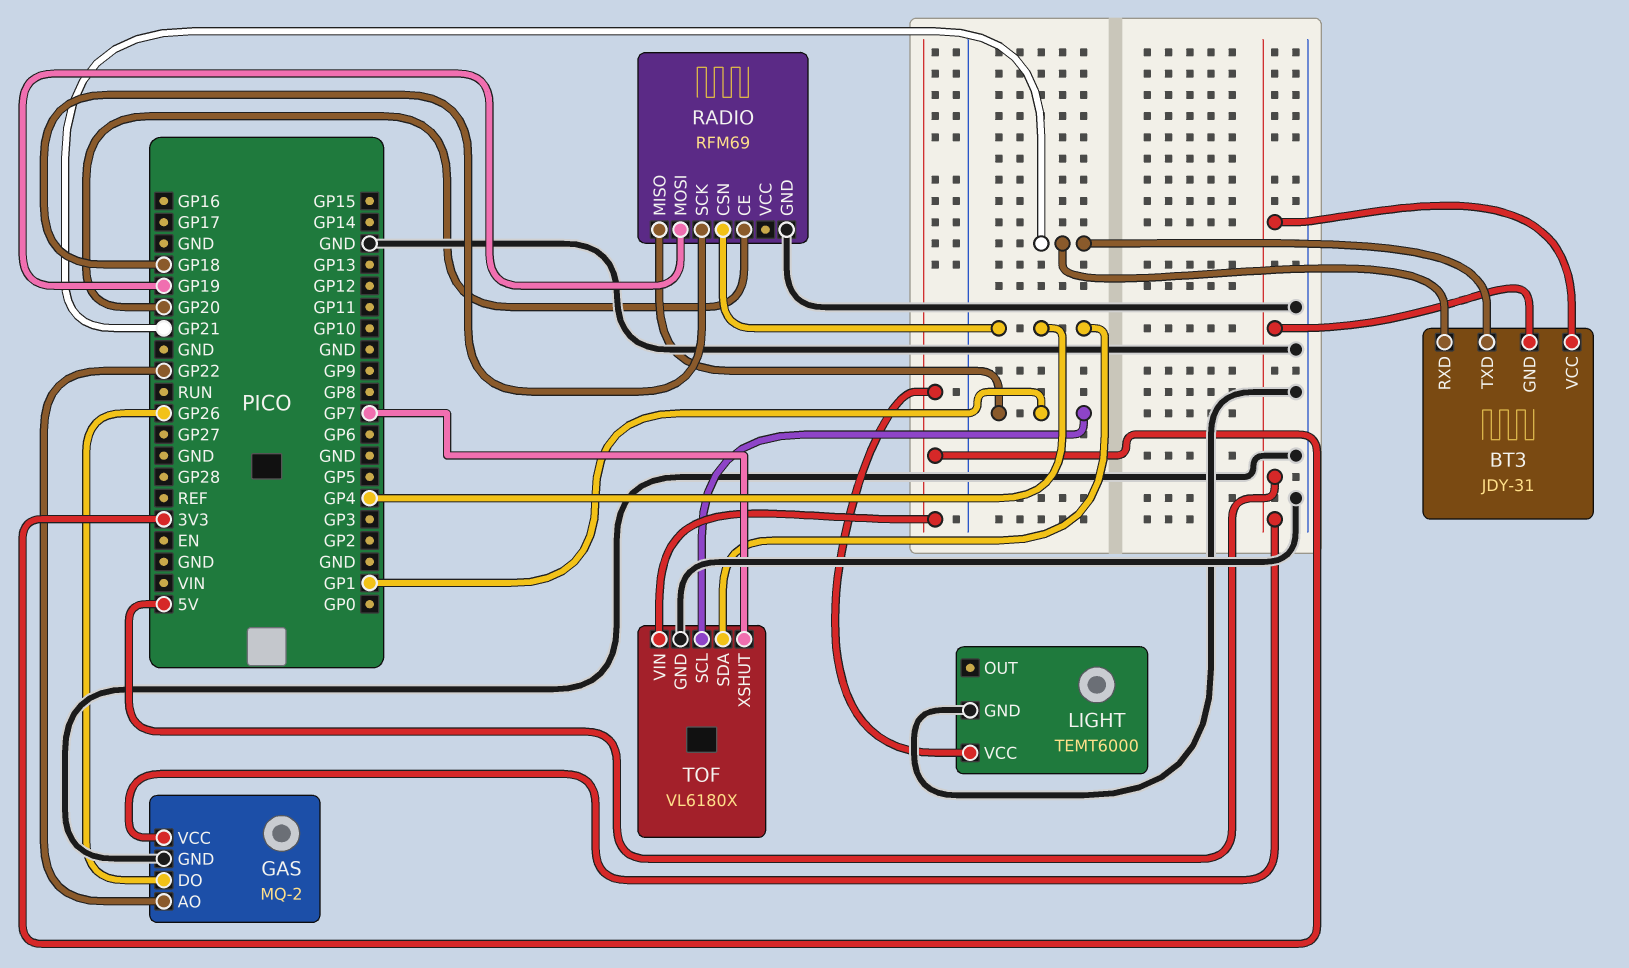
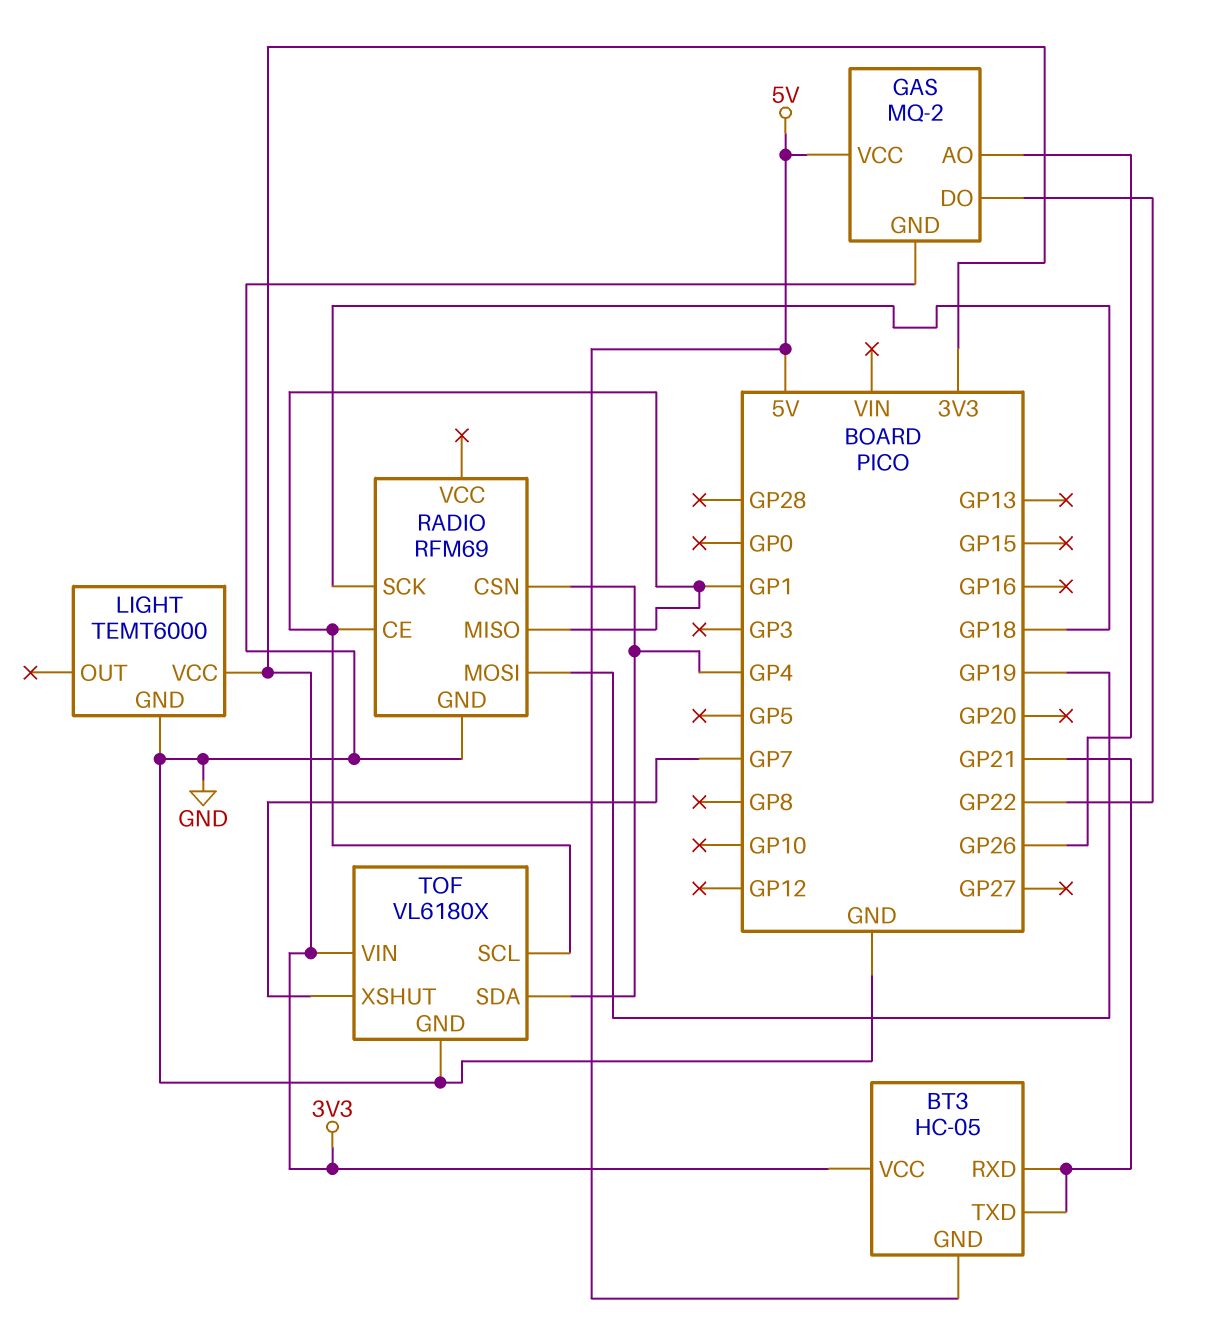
BT3: JDY-31 -> HC-05
BT3 pin VCC: 5V -> 3V3
GAS pin AO: GP22 -> GP26
GAS pin DO: GP26 -> GP22
RADIO pin CE: GP20 -> GP1

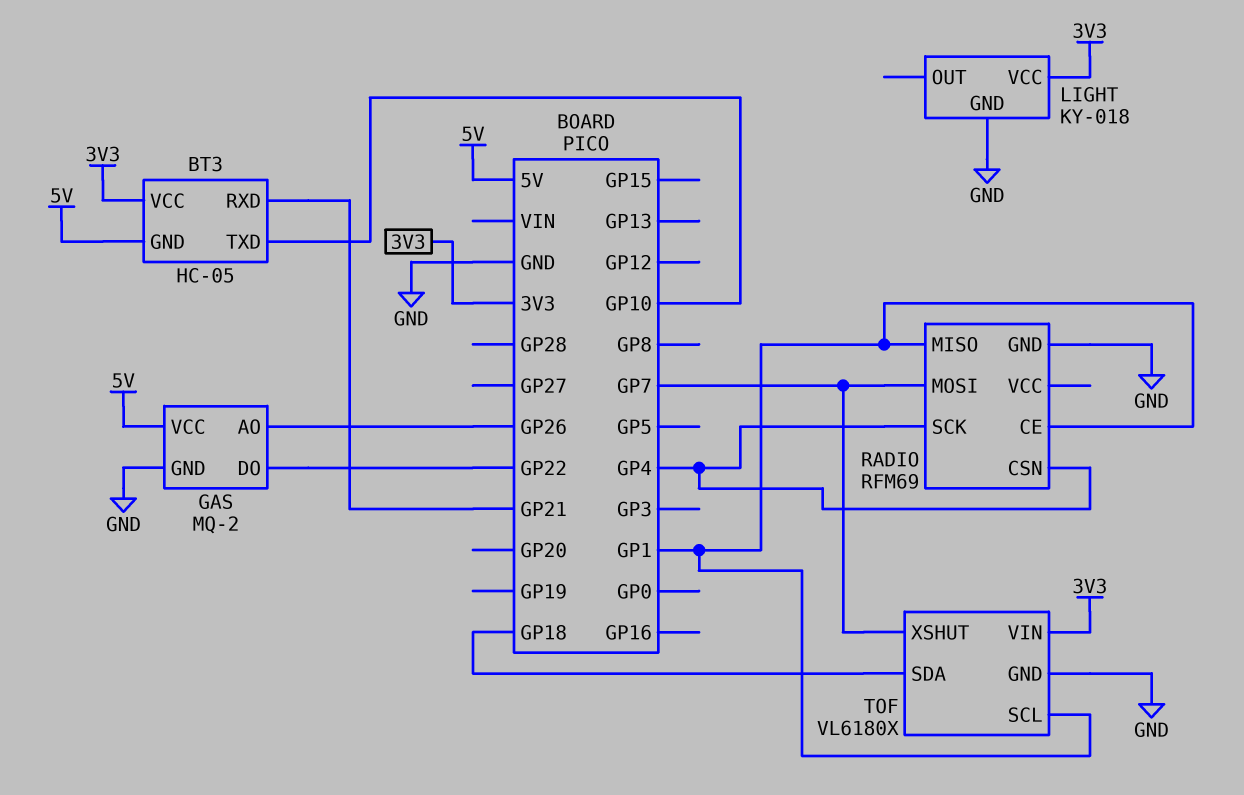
BT3 pin TXD: GP21 -> GP10
LIGHT: TEMT6000 -> KY-018
RADIO pin MOSI: GP19 -> GP7
RADIO pin SCK: GP18 -> GP4
TOF pin SDA: GP4 -> GP18

